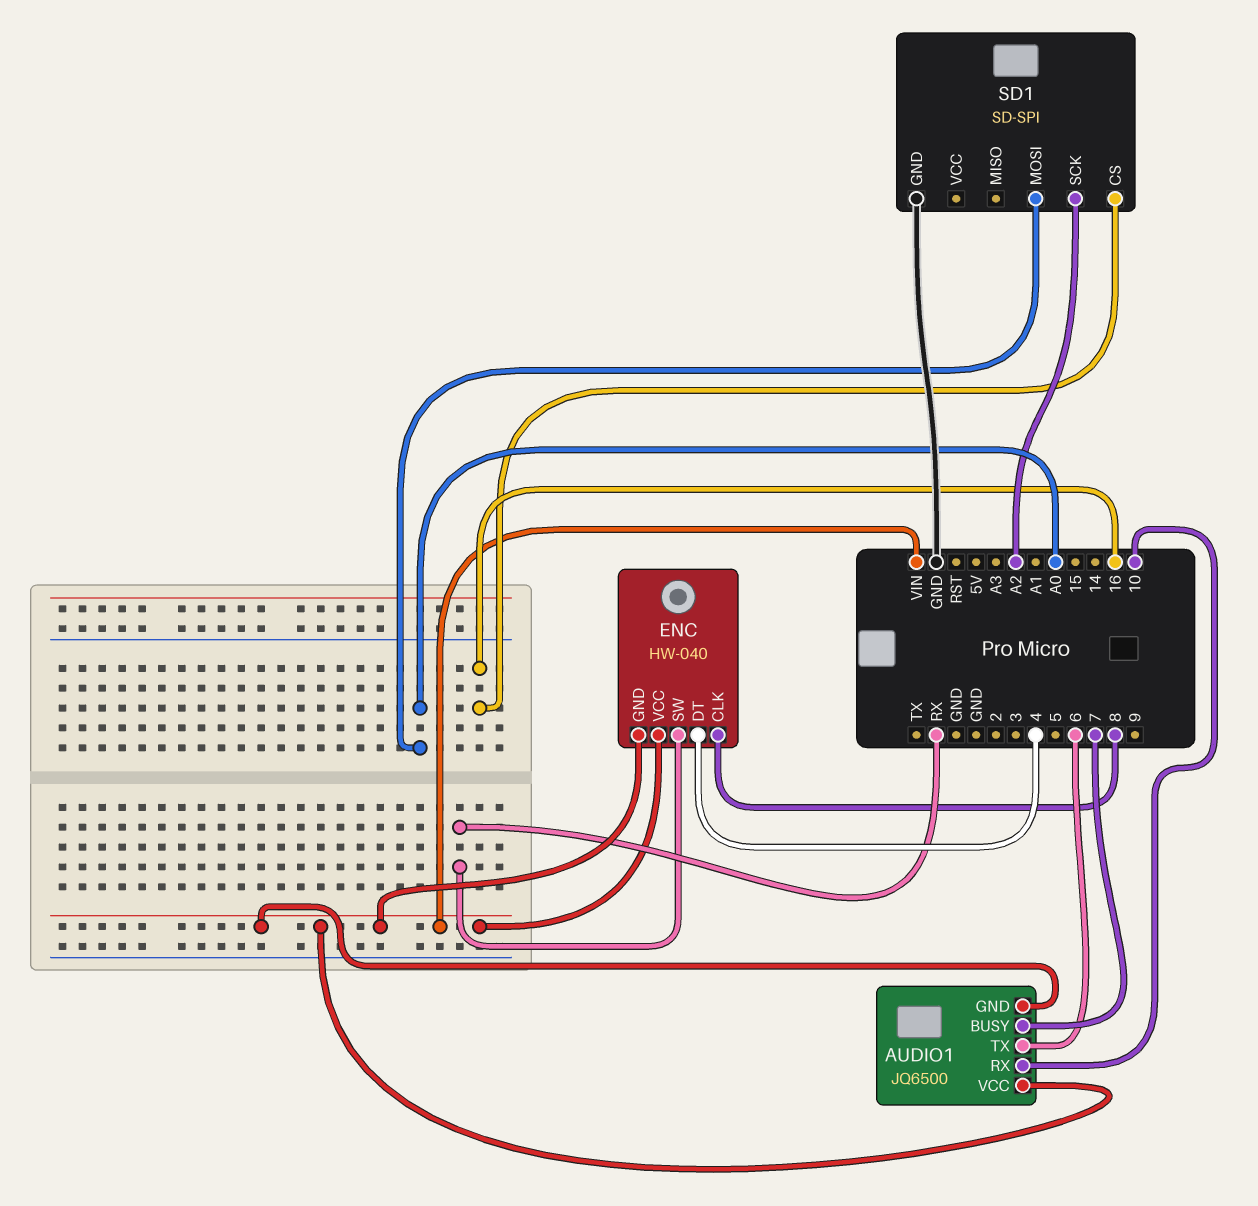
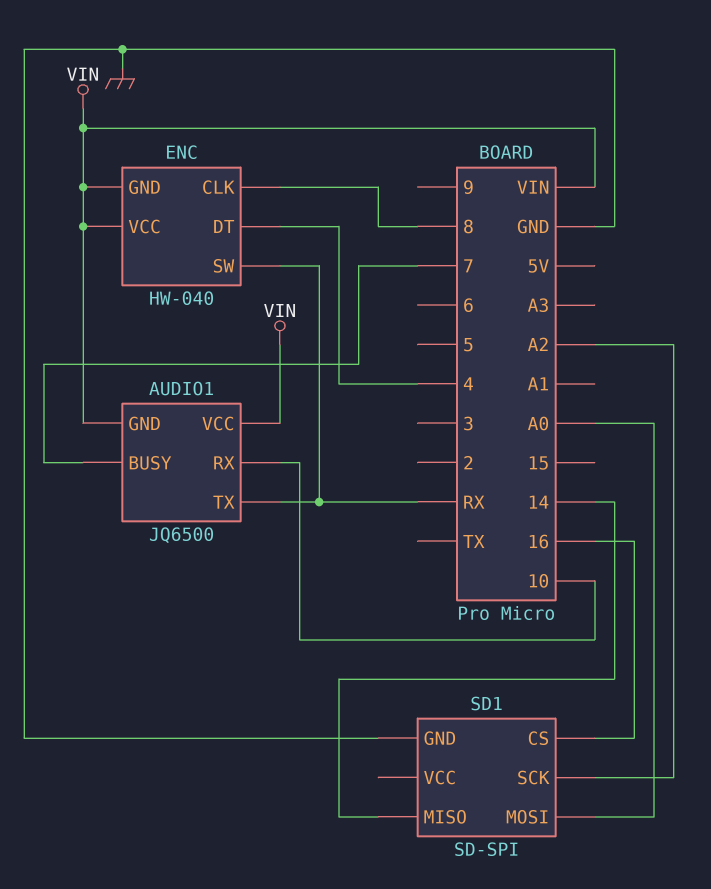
AUDIO1 pin TX: 6 -> RX
SD1 pin MISO: none -> 14

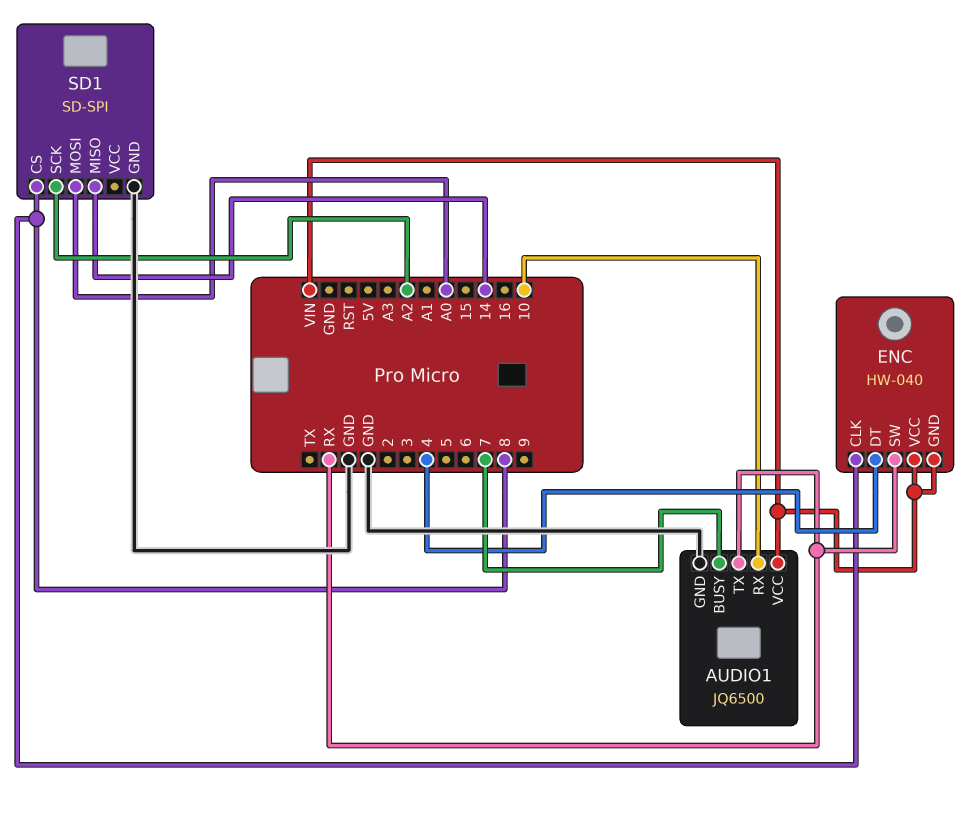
AUDIO1 pin GND: VIN -> GND
SD1 pin CS: 16 -> 8

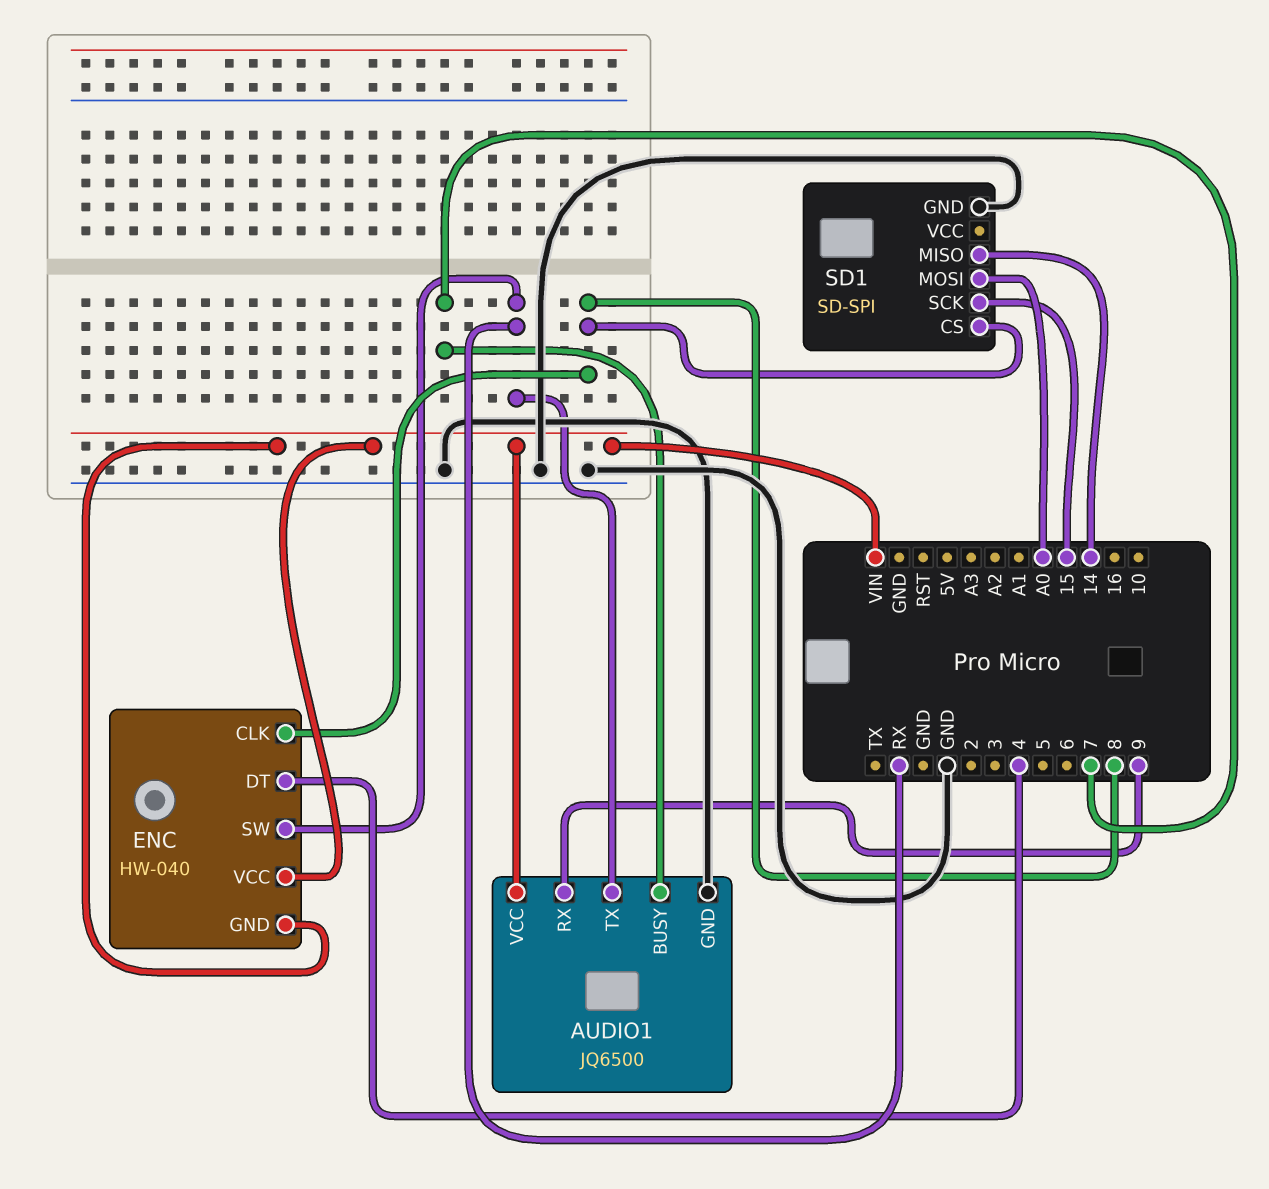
AUDIO1 pin RX: 10 -> 9
SD1 pin SCK: A2 -> 15

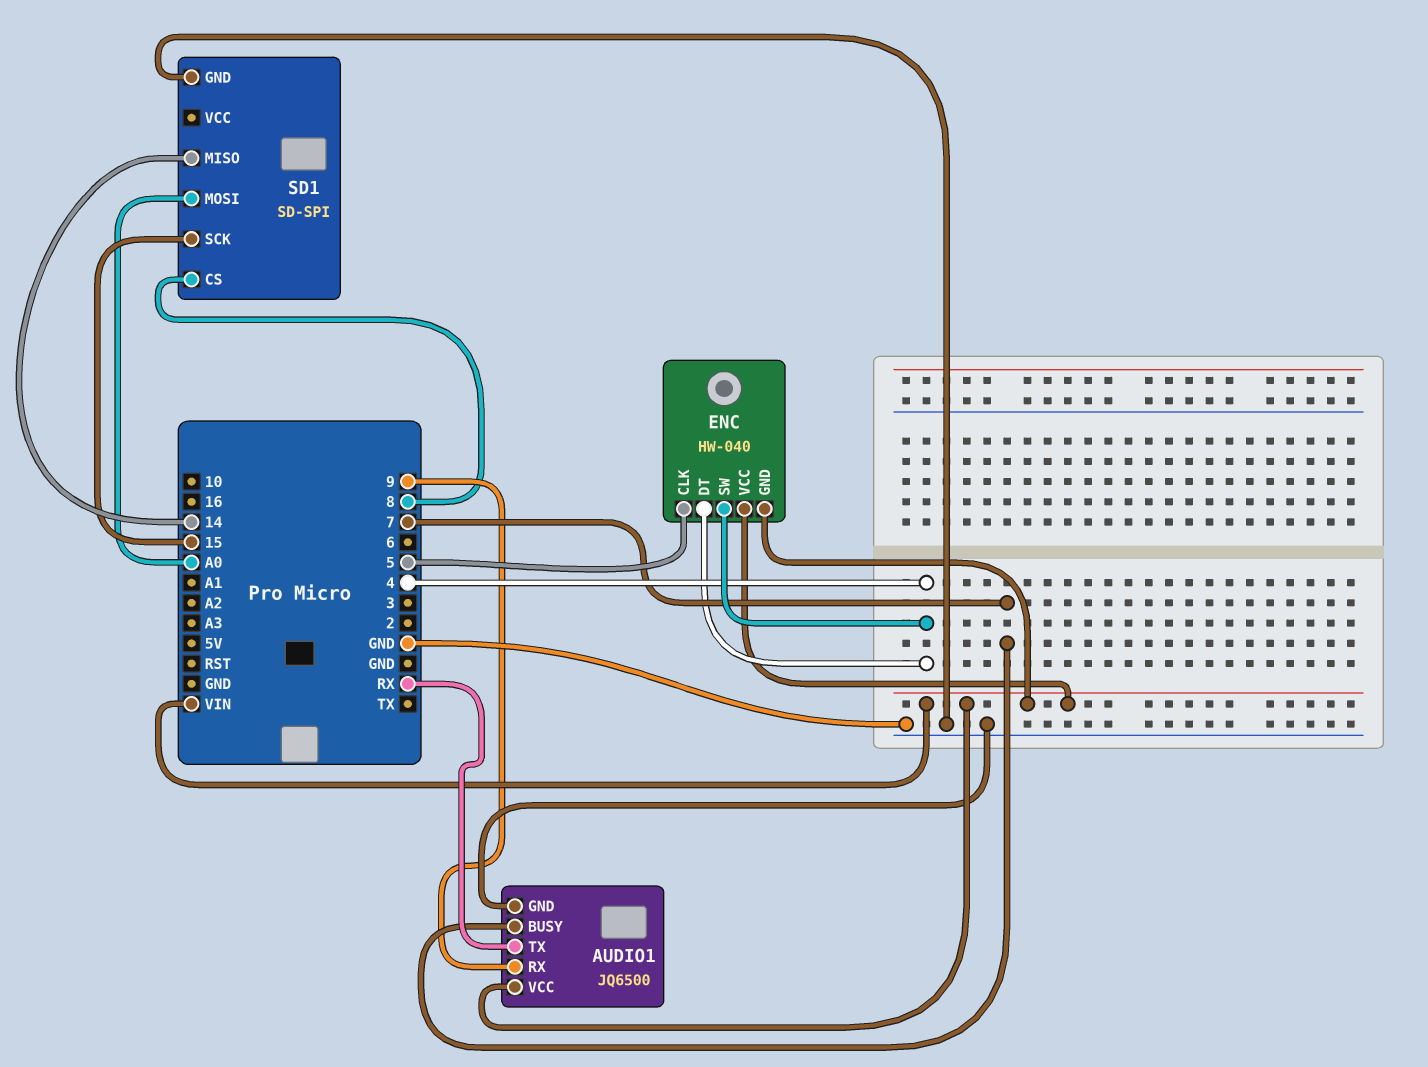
ENC pin CLK: 8 -> 5
ENC pin SW: RX -> 4

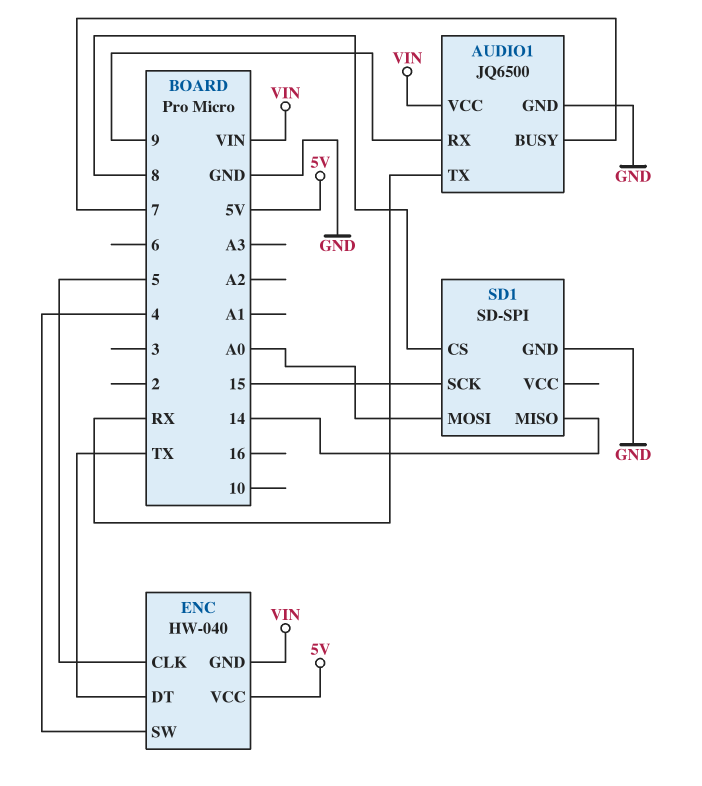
ENC pin DT: 4 -> TX
ENC pin VCC: VIN -> 5V

